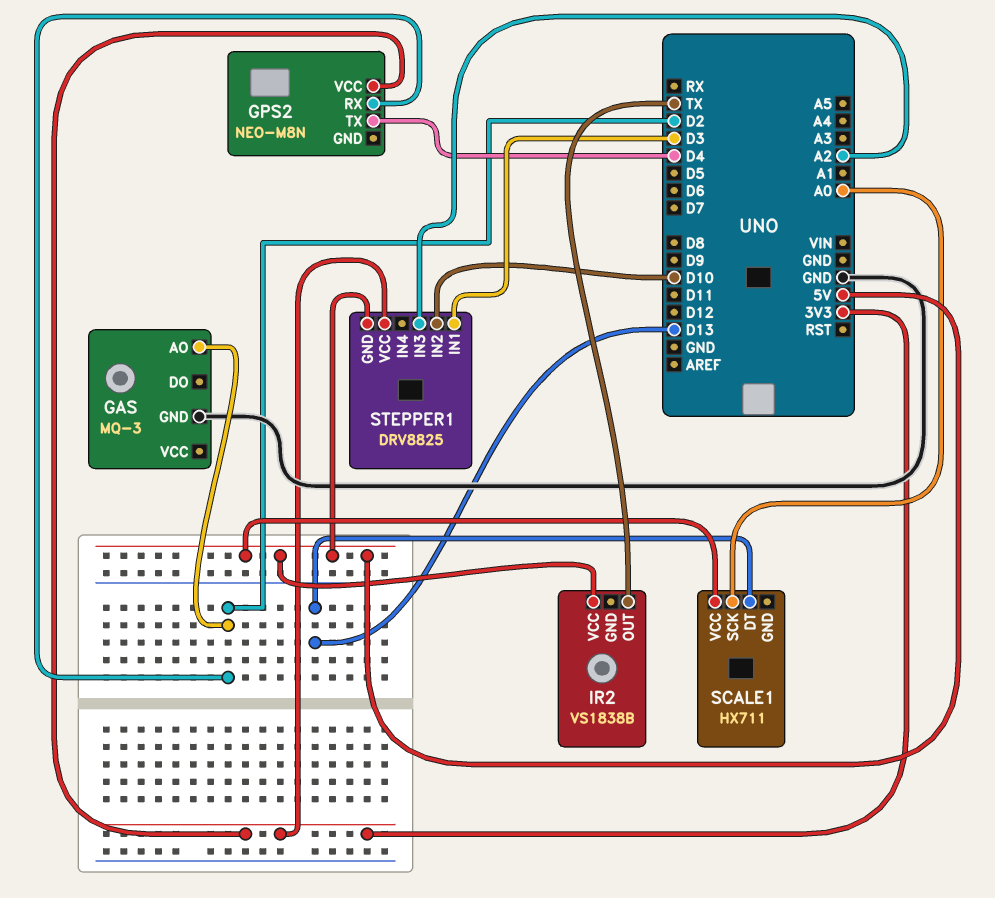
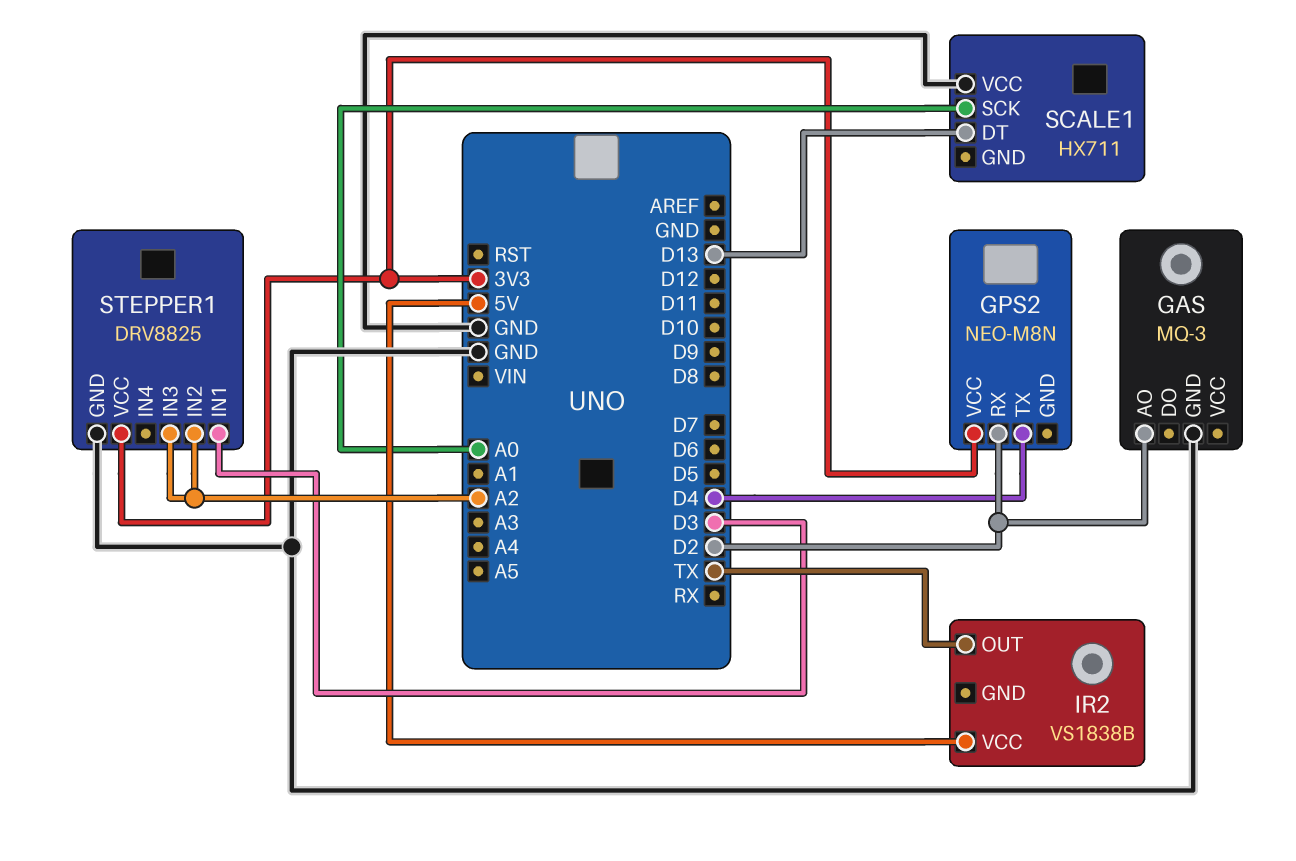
SCALE1 pin VCC: 5V -> GND
STEPPER1 pin GND: 5V -> GND
STEPPER1 pin IN2: D10 -> A2

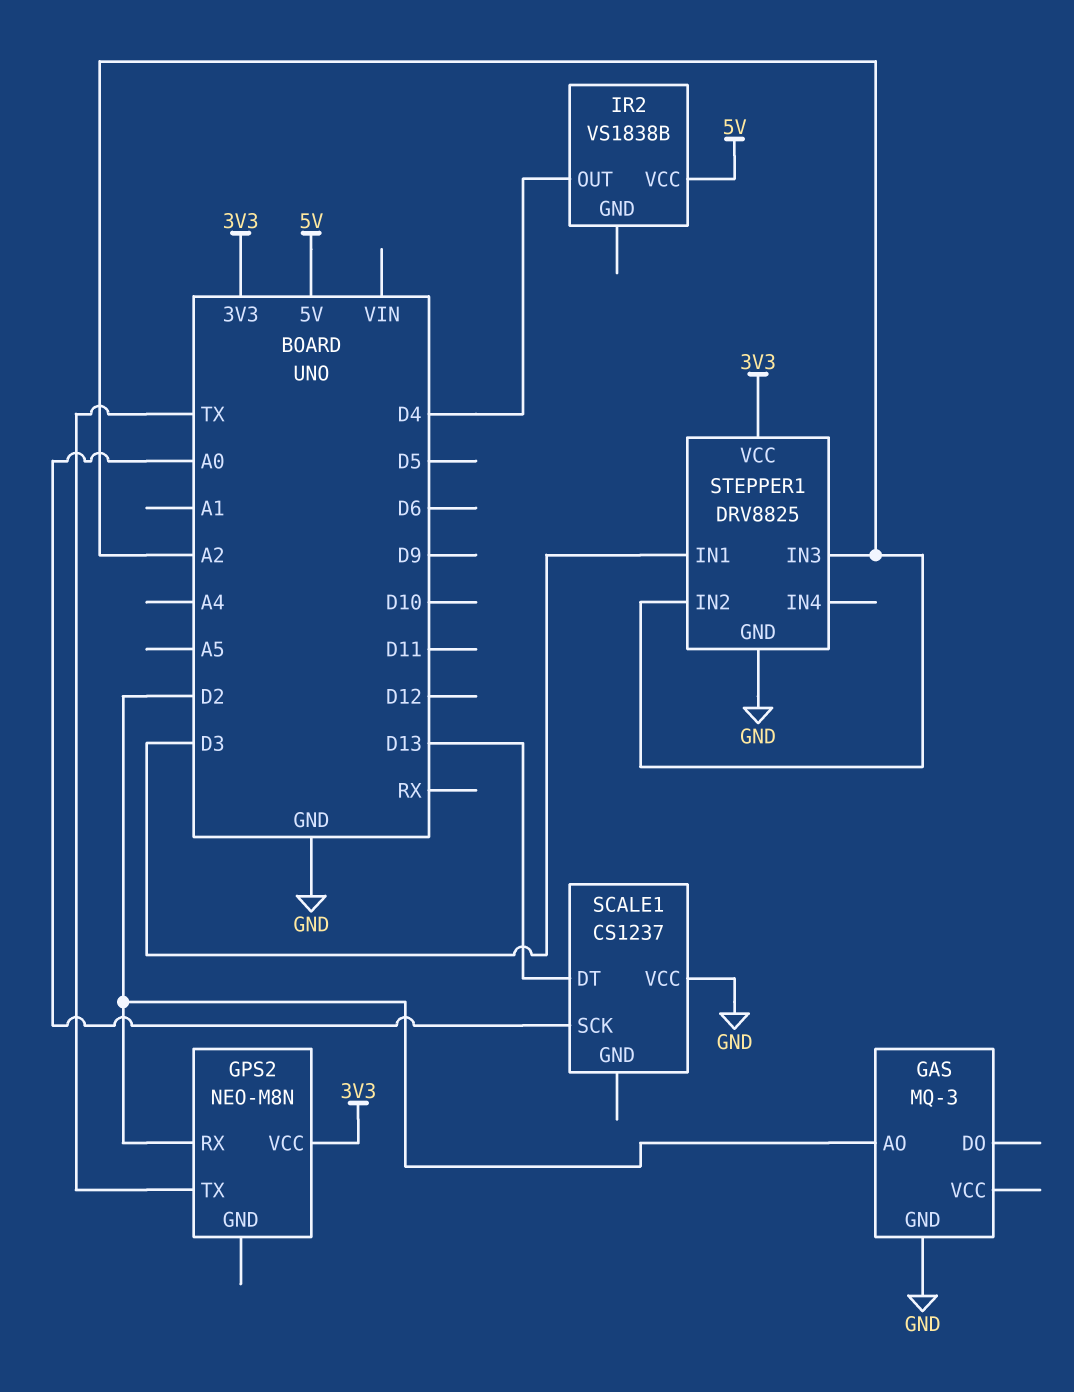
GPS2 pin TX: D4 -> TX
IR2 pin OUT: TX -> D4
SCALE1: HX711 -> CS1237

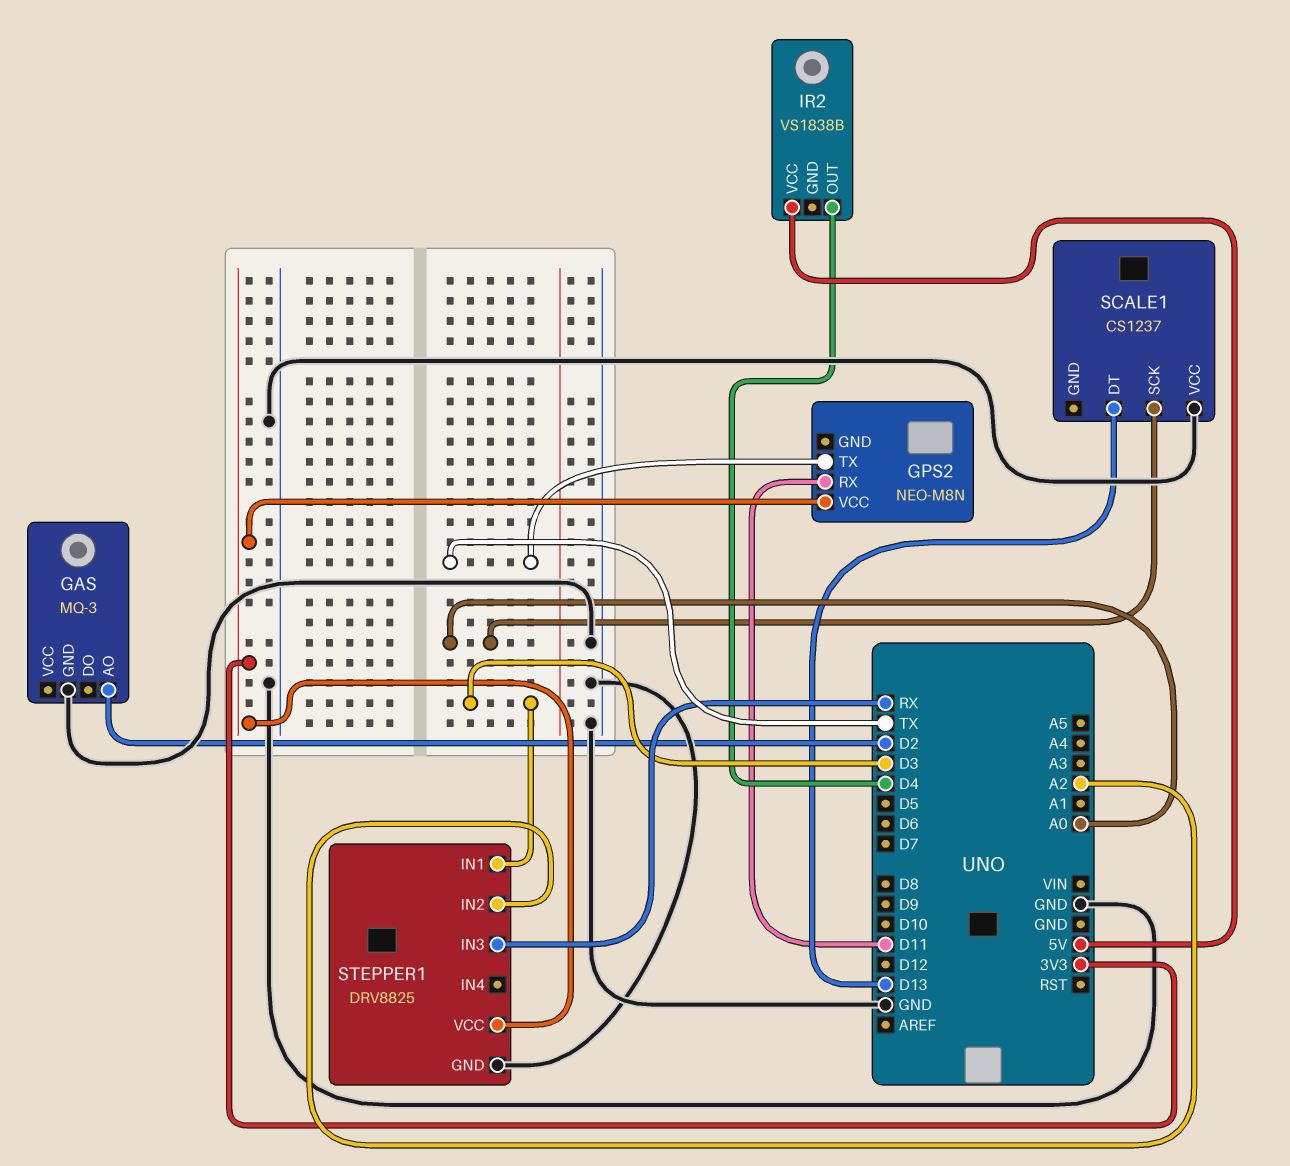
GPS2 pin RX: D2 -> D11
STEPPER1 pin IN3: A2 -> RX

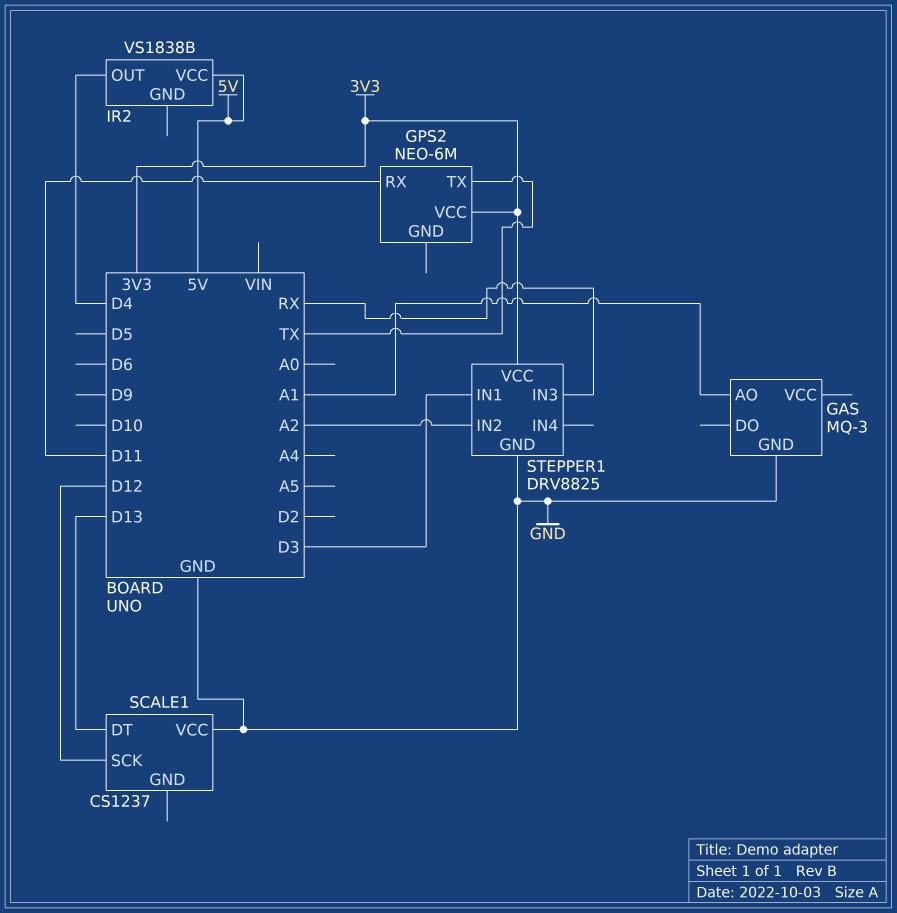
GAS pin AO: D2 -> A1
GPS2: NEO-M8N -> NEO-6M
SCALE1 pin SCK: A0 -> D12

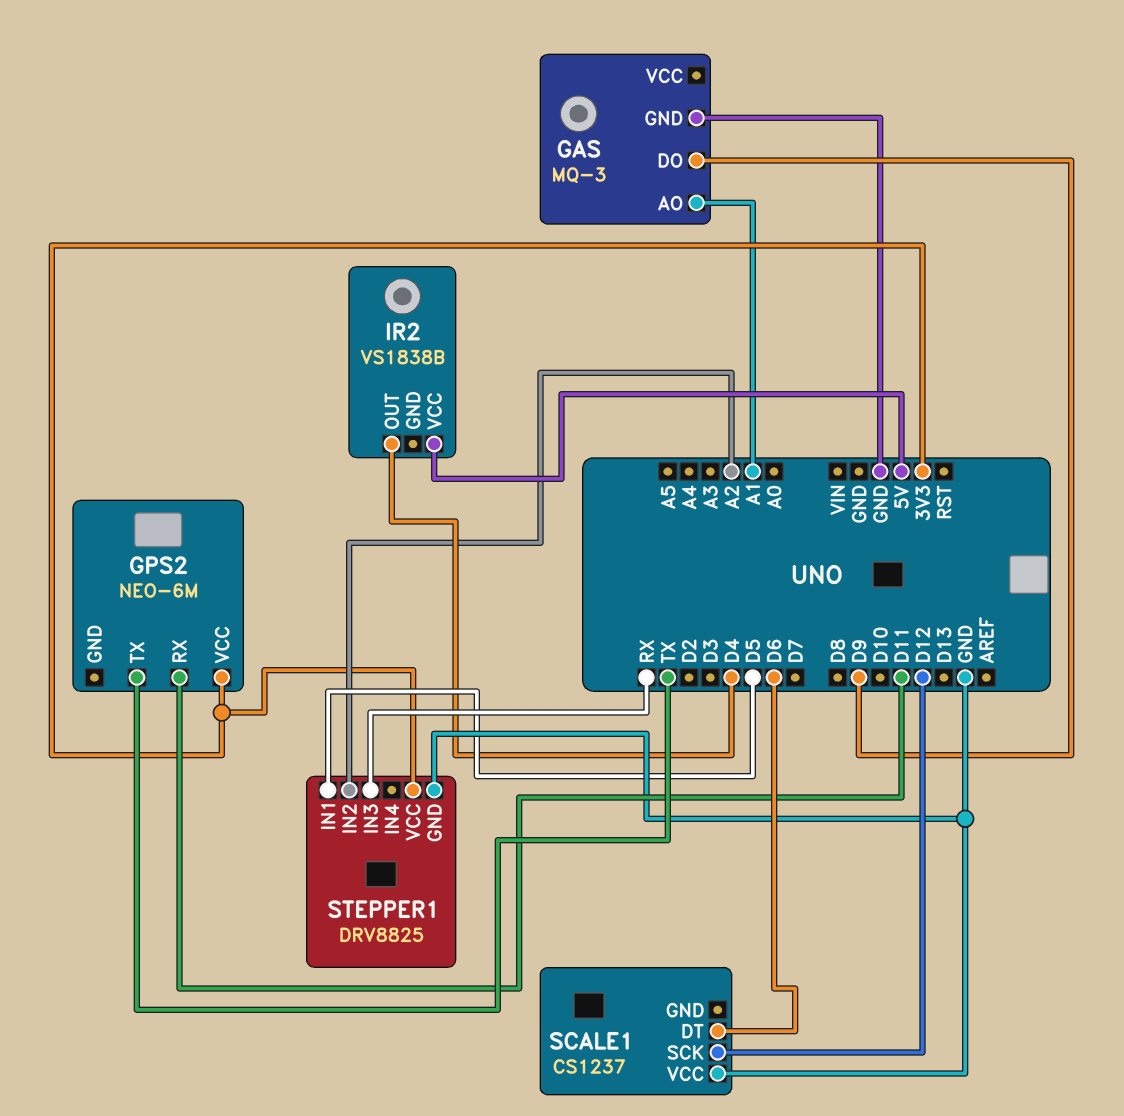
GAS pin DO: none -> D9
SCALE1 pin DT: D13 -> D6
STEPPER1 pin IN1: D3 -> D5

